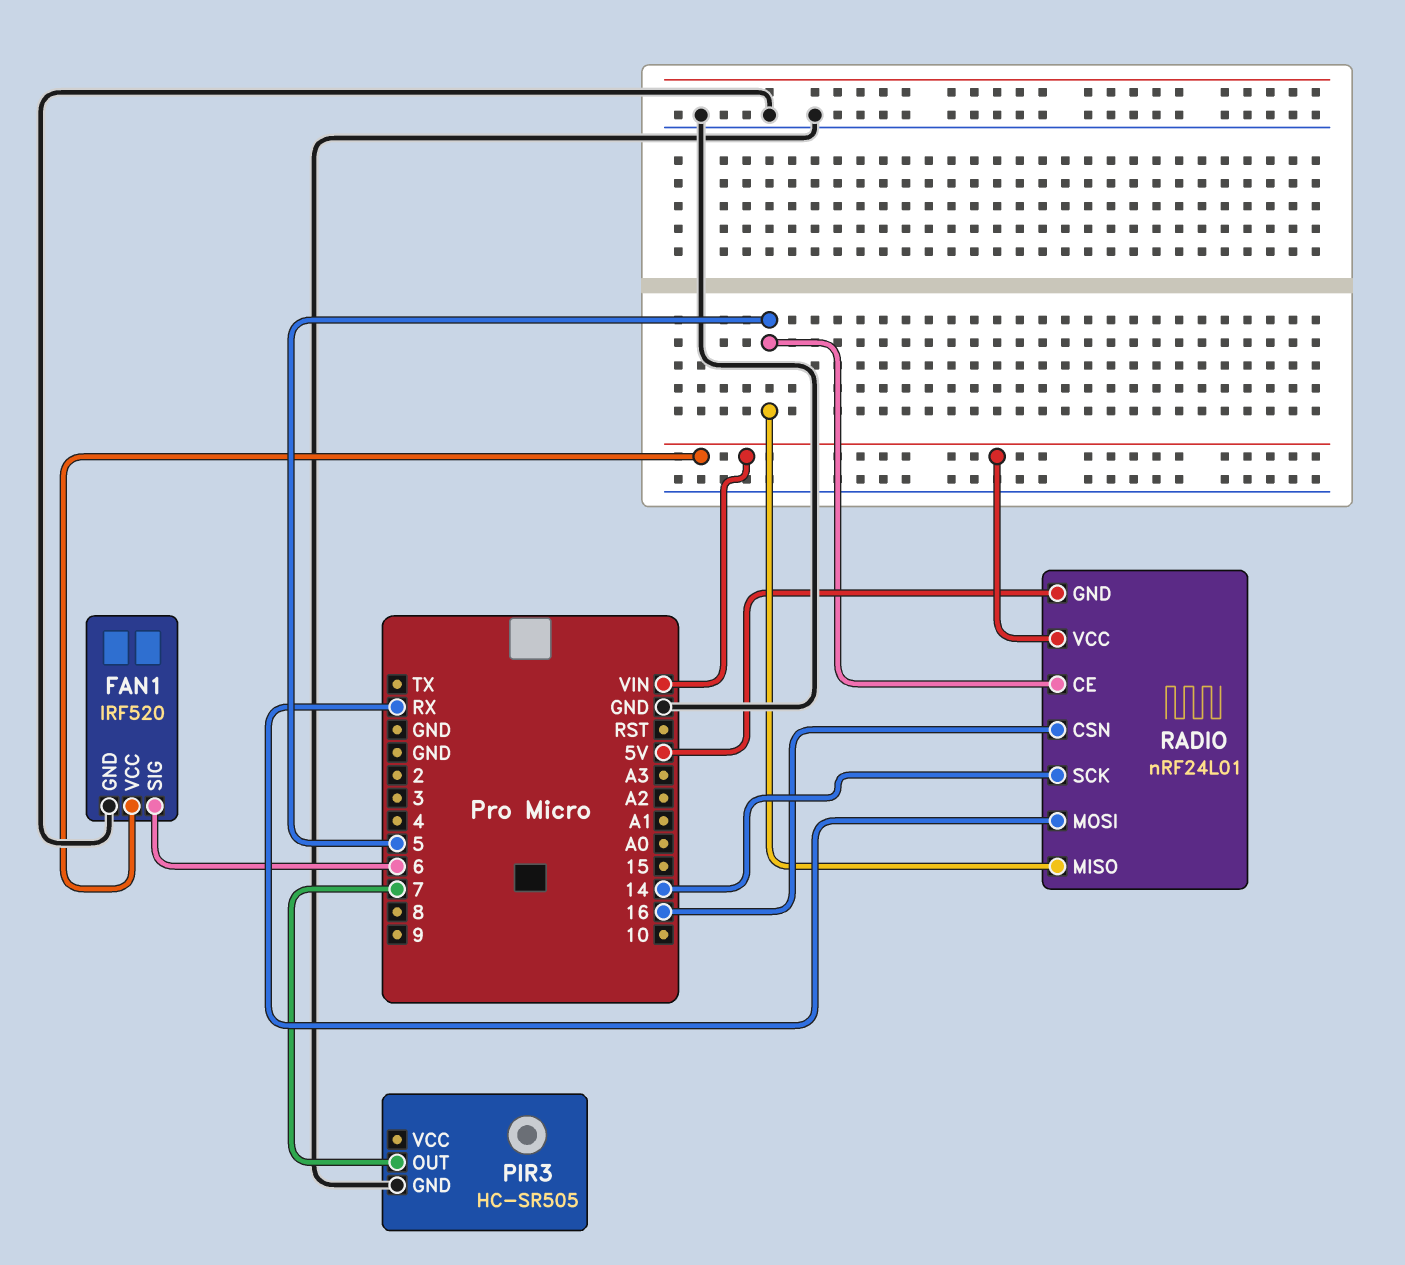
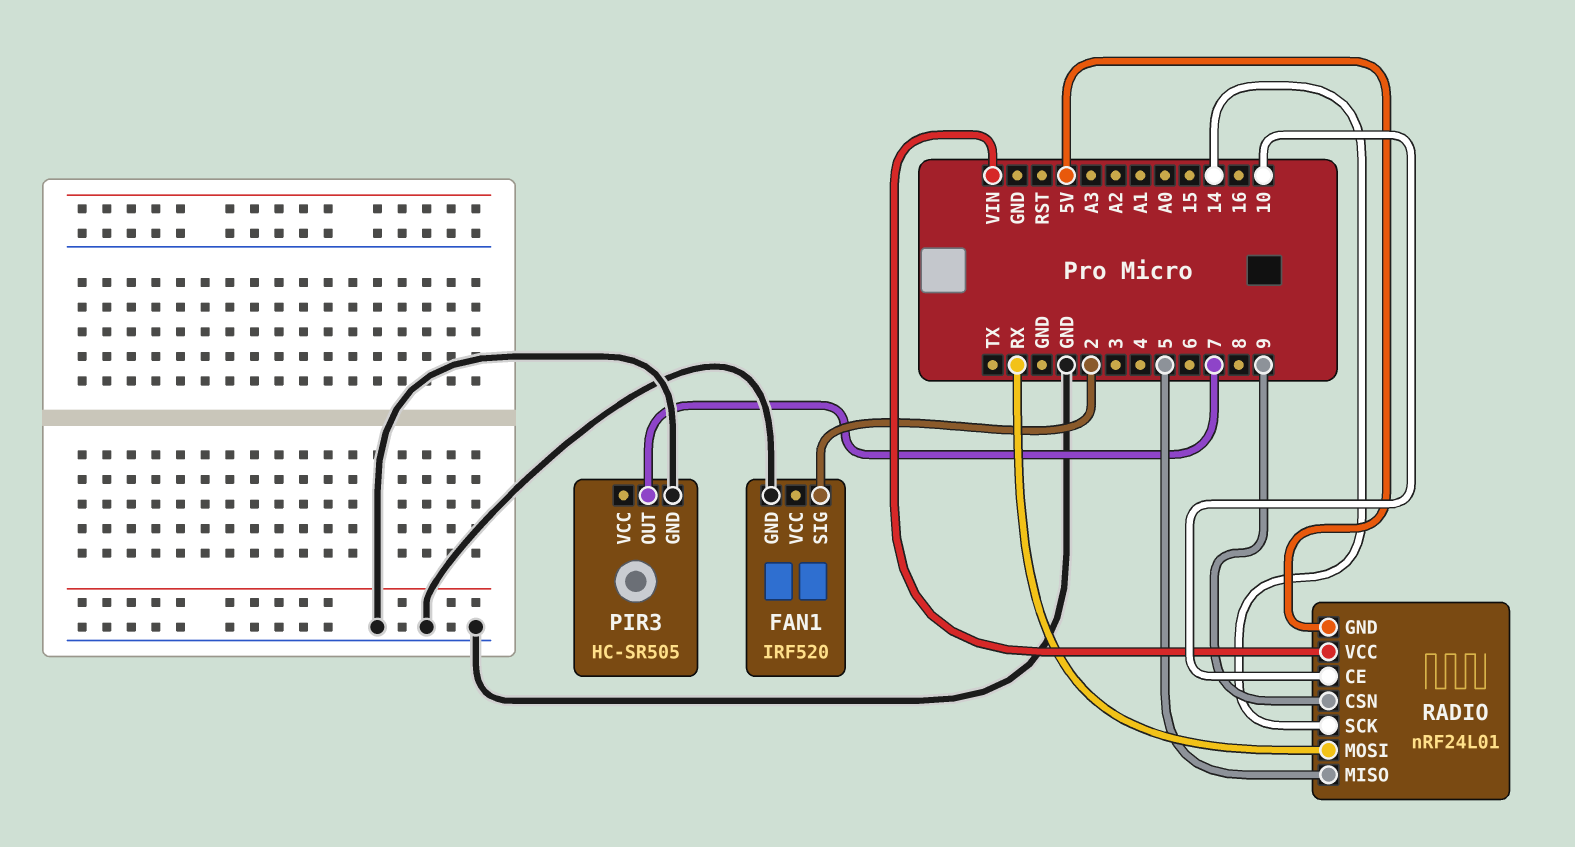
FAN1 pin SIG: 6 -> 2
FAN1 pin VCC: VIN -> none
RADIO pin CE: 5 -> 10
RADIO pin CSN: 16 -> 9

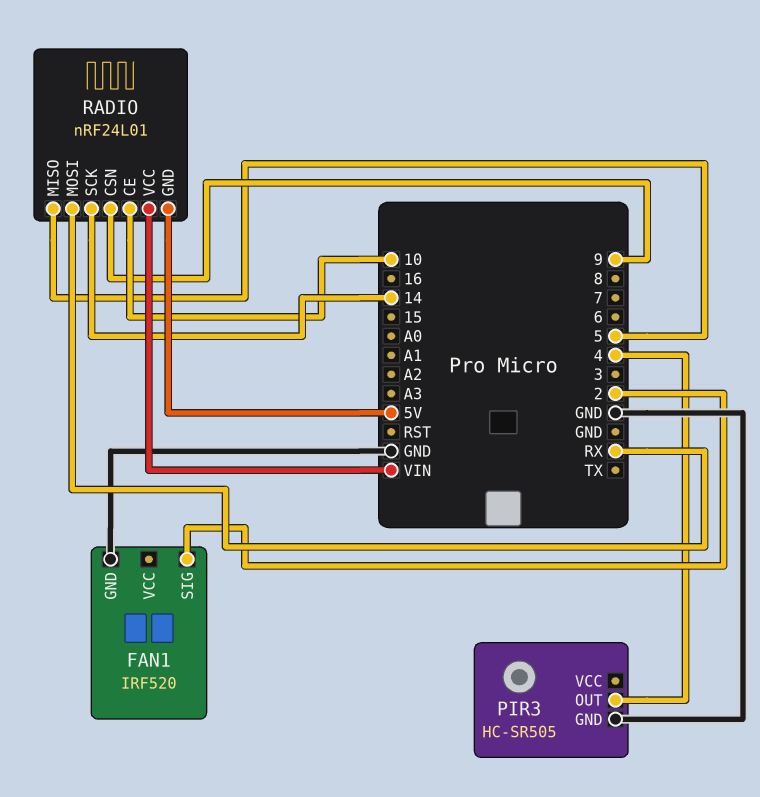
PIR3 pin OUT: 7 -> 4

